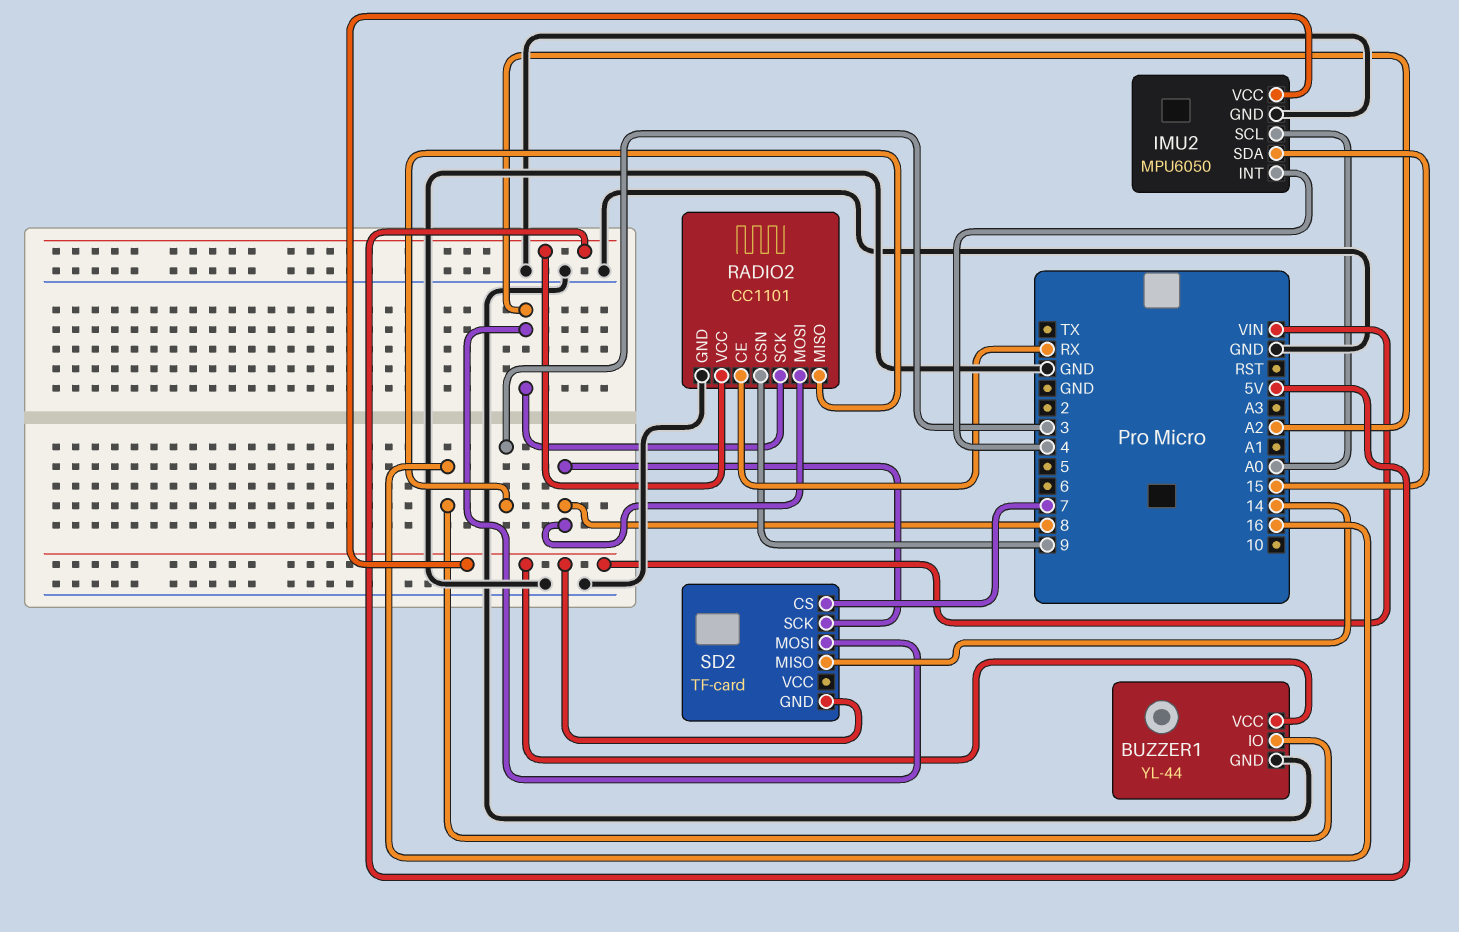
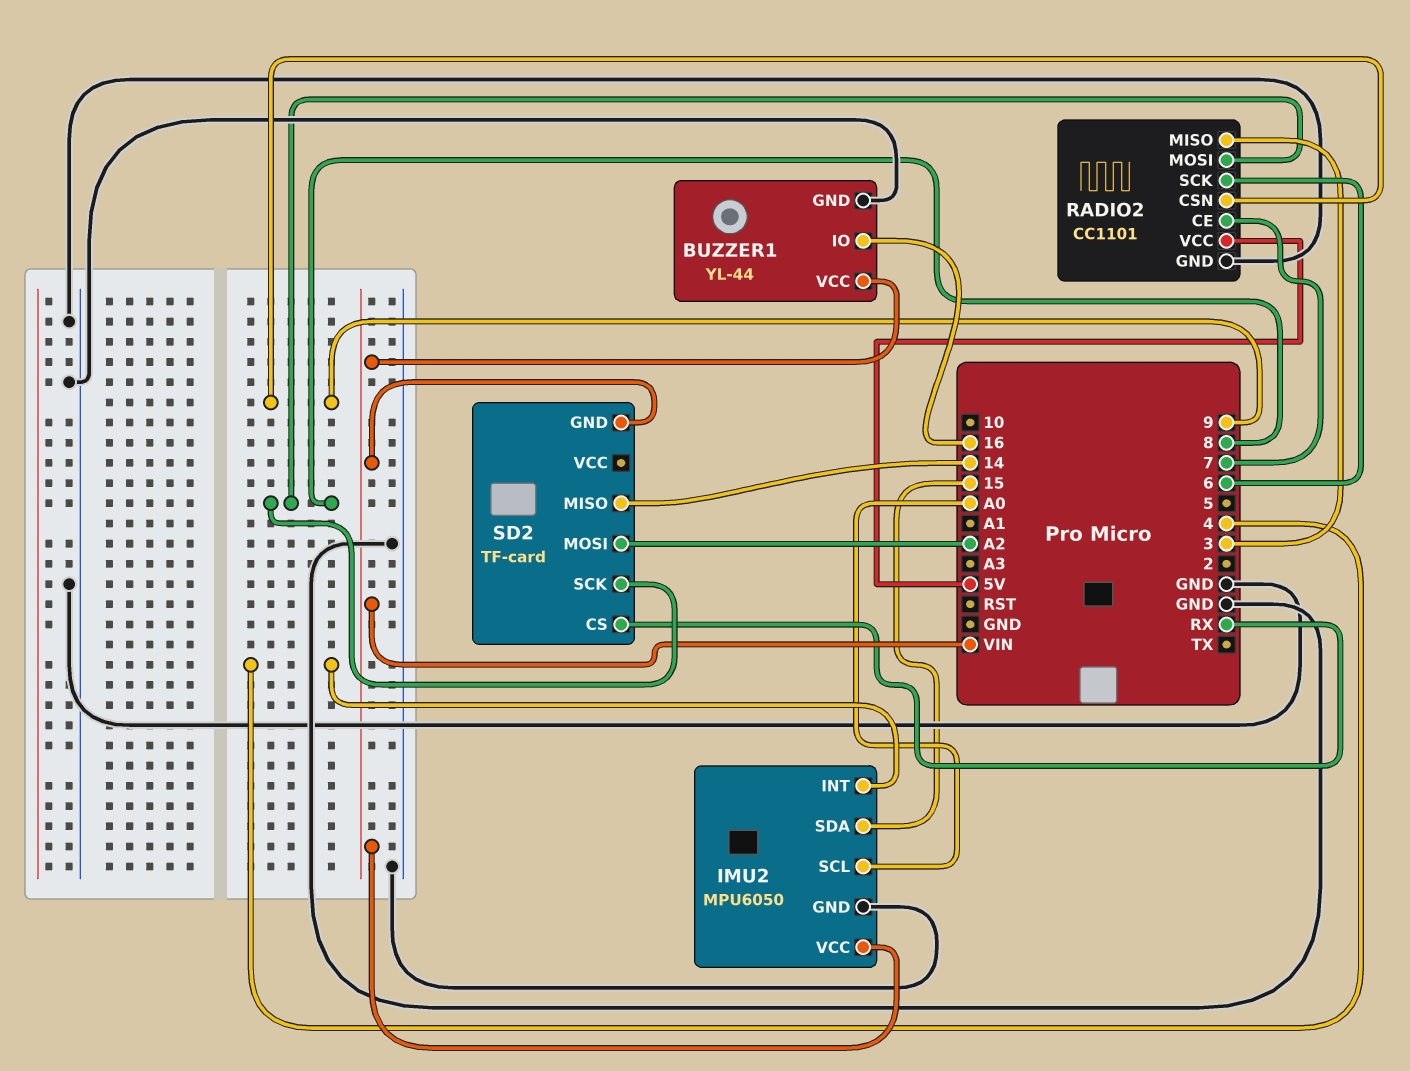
RADIO2 pin CE: RX -> 7
RADIO2 pin SCK: A2 -> 6
SD2 pin CS: 7 -> RX

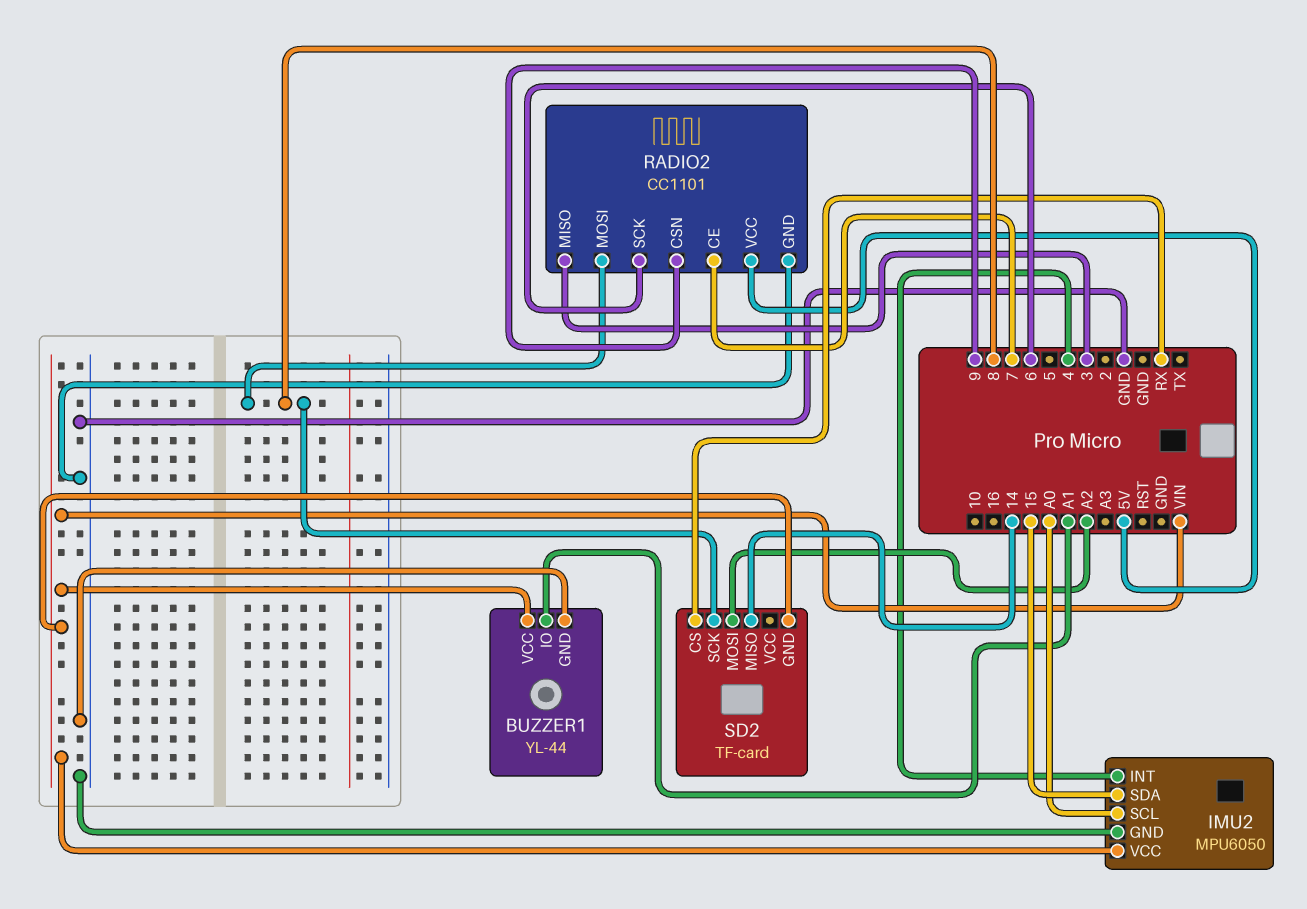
BUZZER1 pin IO: 16 -> A1

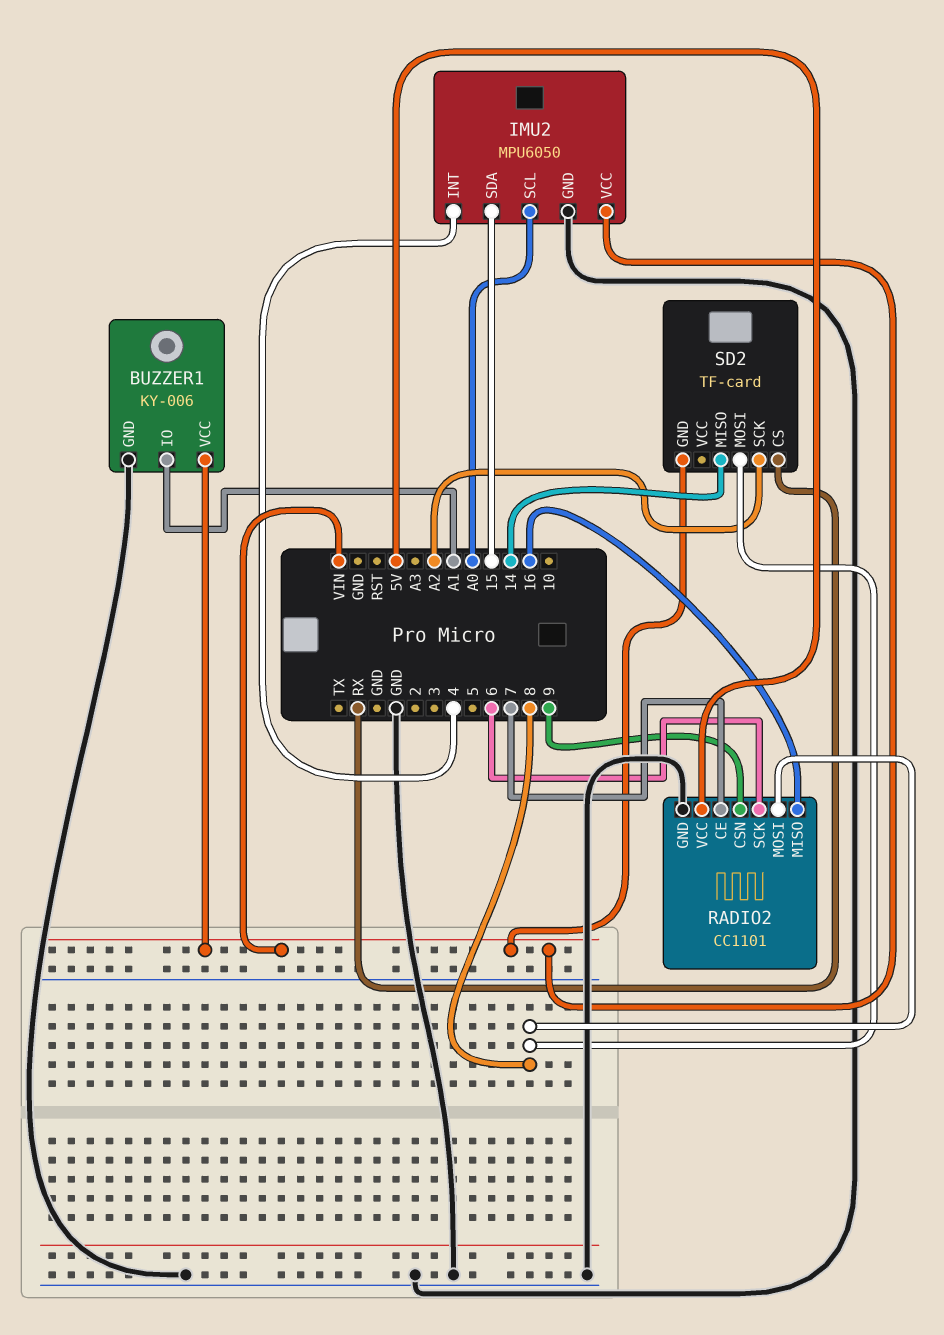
BUZZER1: YL-44 -> KY-006
RADIO2 pin MISO: 3 -> 16
SD2 pin MOSI: A2 -> 8
SD2 pin SCK: 8 -> A2

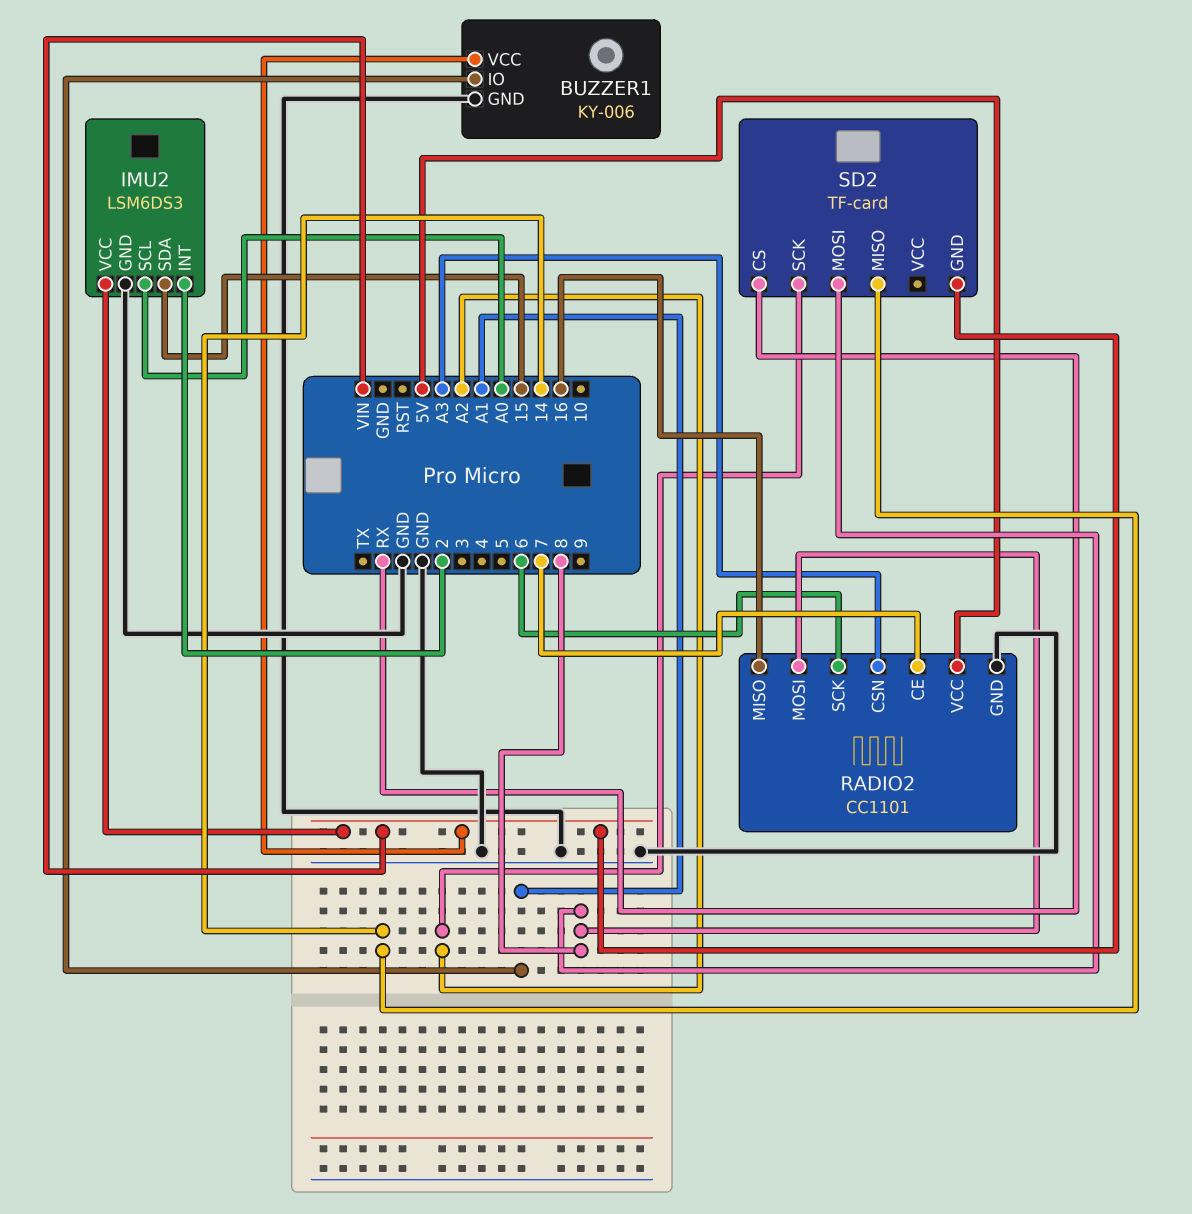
IMU2: MPU6050 -> LSM6DS3
IMU2 pin INT: 4 -> 2
RADIO2 pin CSN: 9 -> A3

